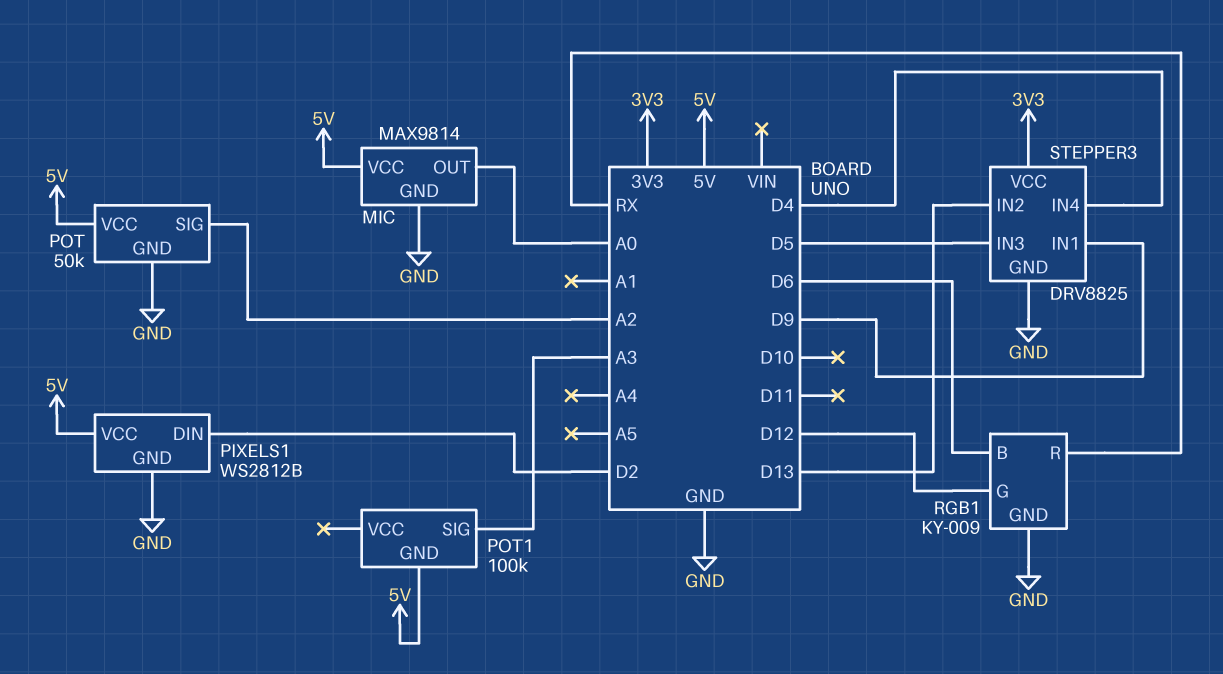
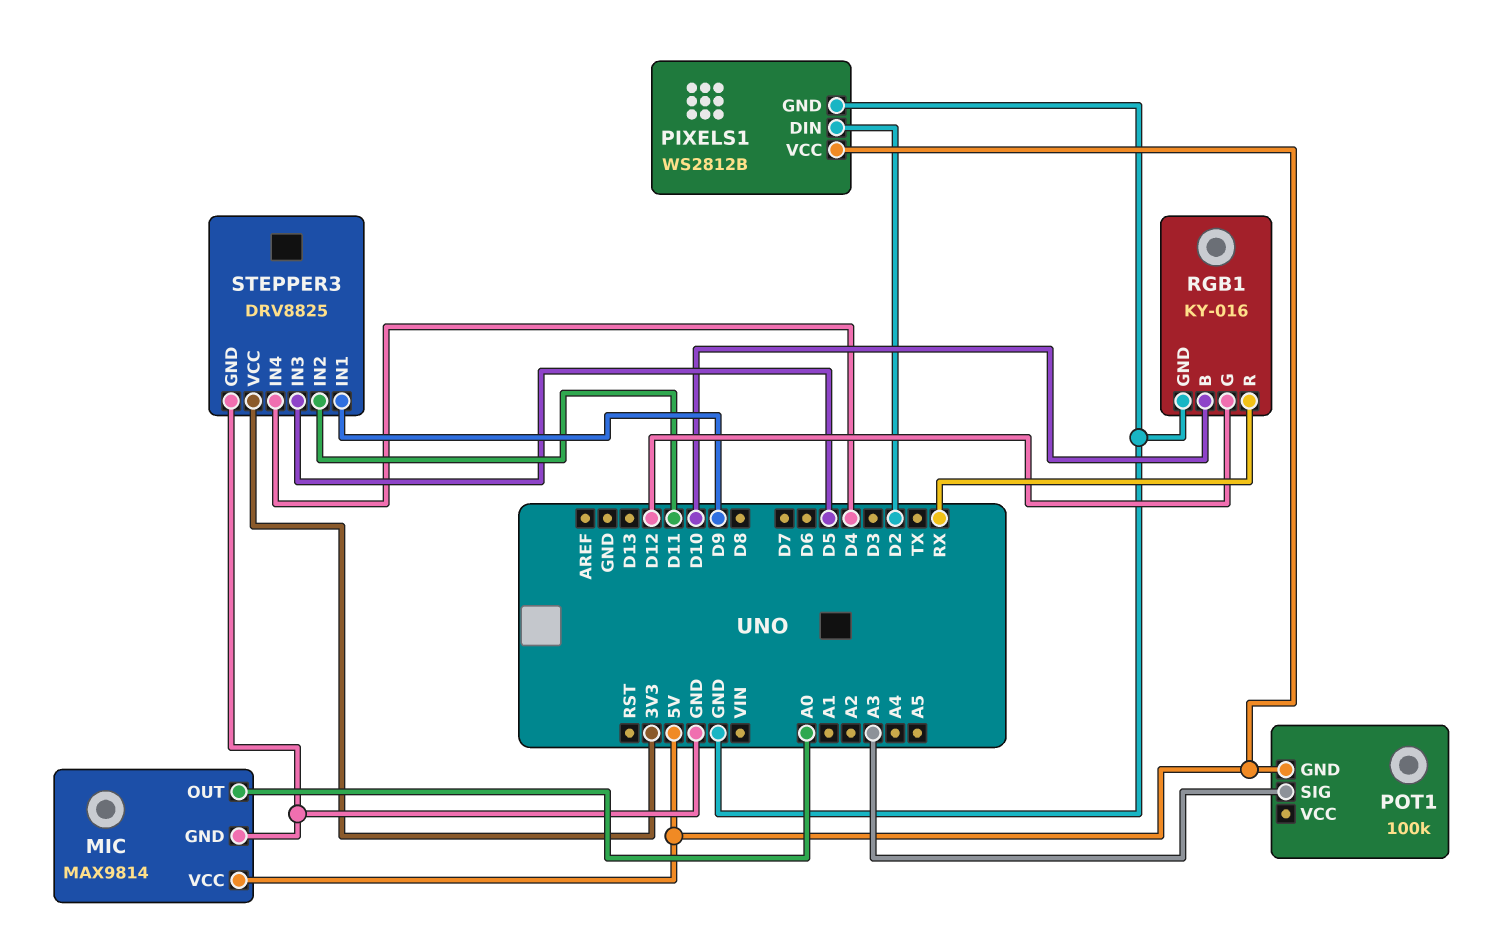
POT: 50k -> none
POT pin GND: GND -> none
POT pin SIG: A2 -> none
POT pin VCC: 5V -> none
RGB1: KY-009 -> KY-016
RGB1 pin B: D6 -> D10
STEPPER3 pin IN2: D13 -> D11

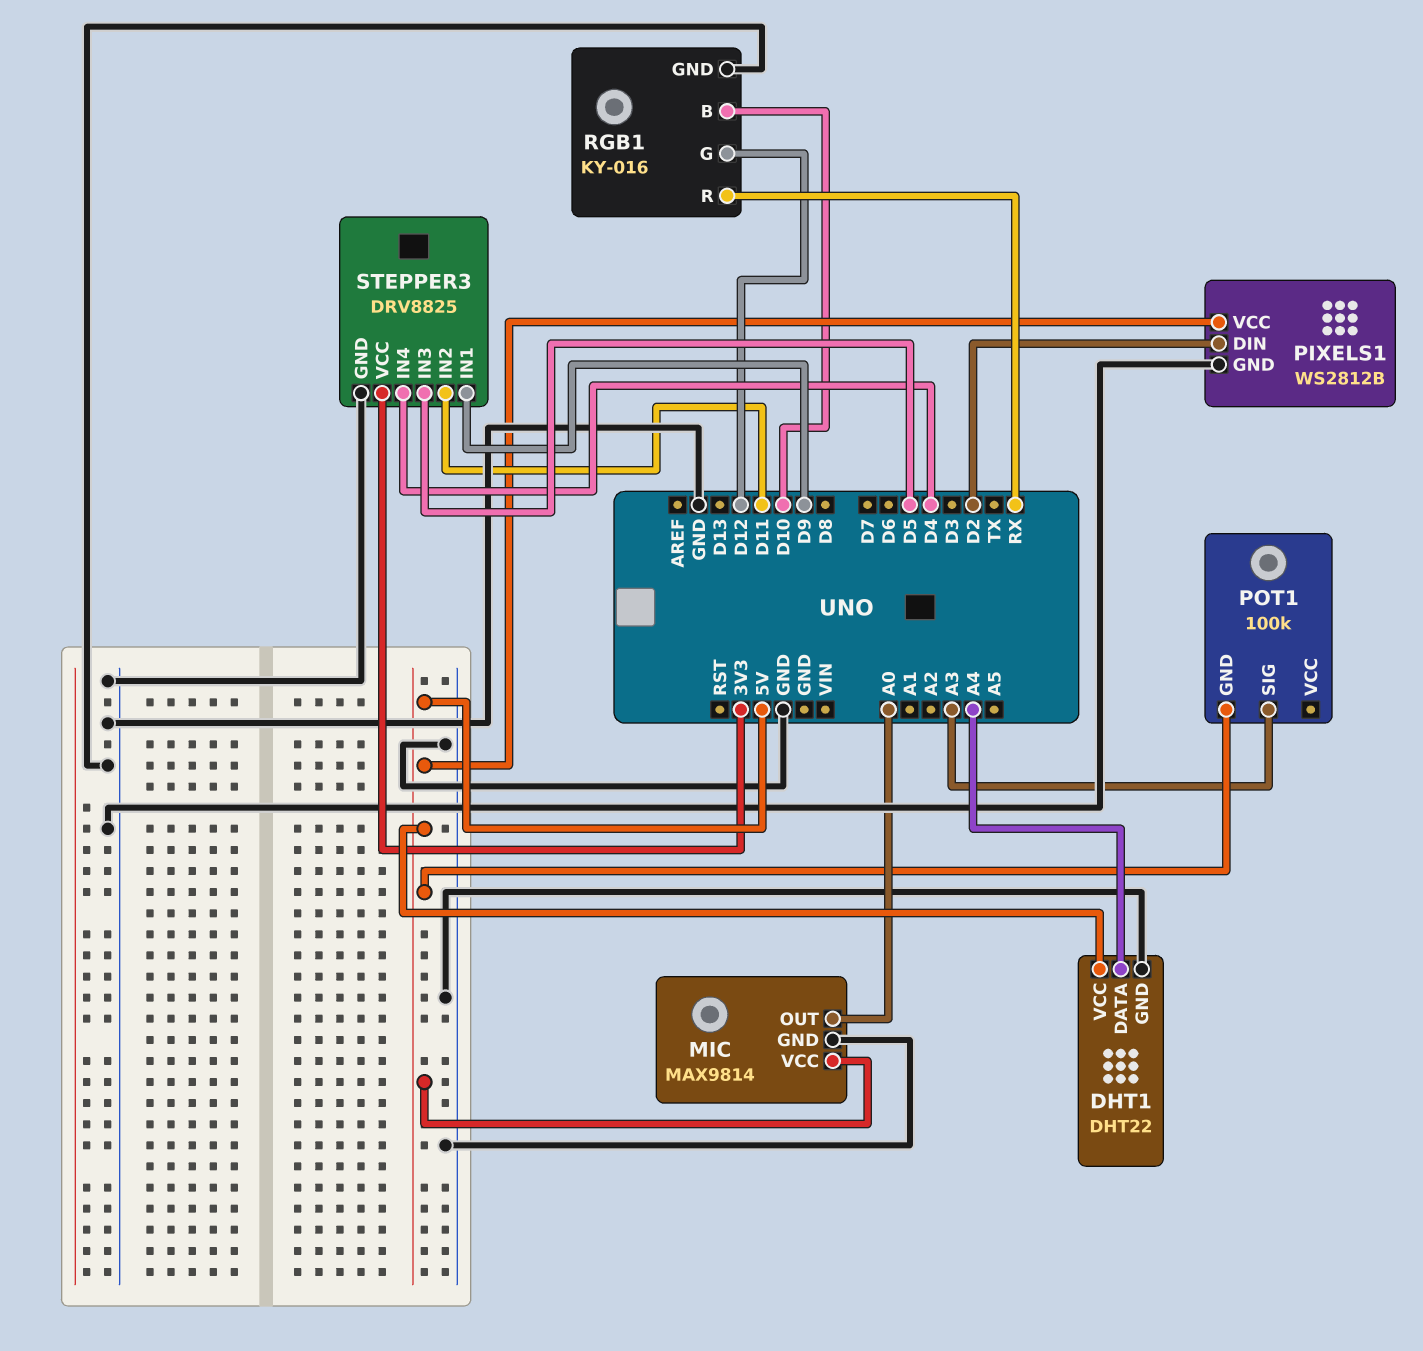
DHT1: none -> DHT22
DHT1 pin DATA: none -> A4
DHT1 pin GND: none -> GND
DHT1 pin VCC: none -> 5V

